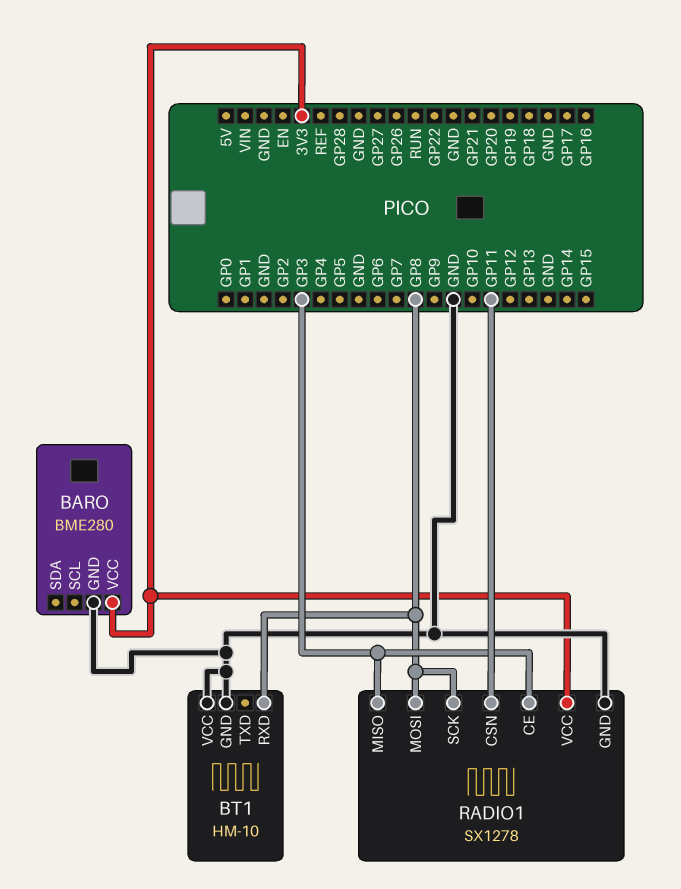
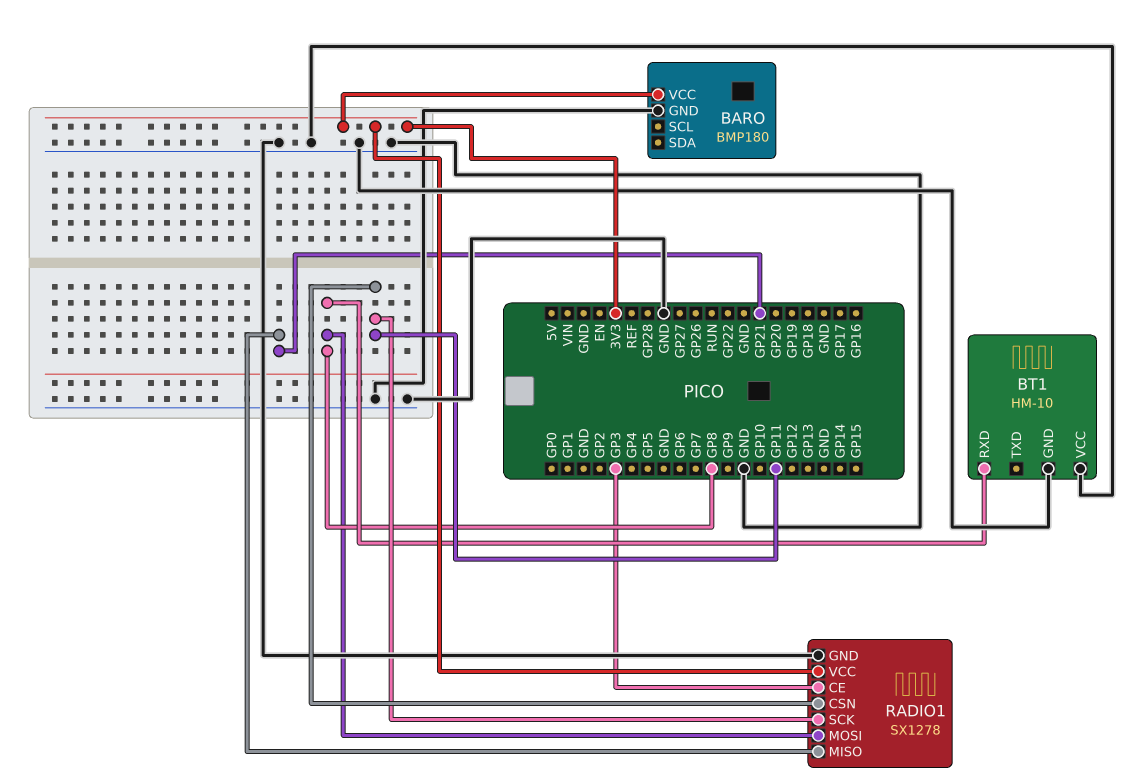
BARO: BME280 -> BMP180
RADIO1 pin MISO: GP3 -> GP21
RADIO1 pin SCK: GP8 -> GP11

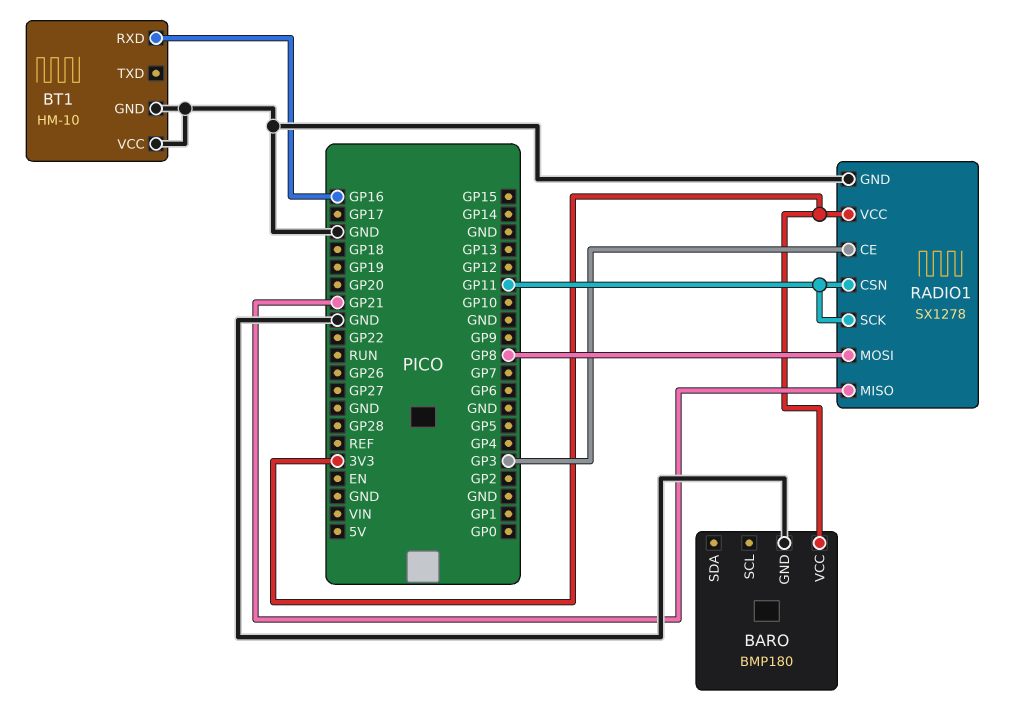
BT1 pin RXD: GP8 -> GP16

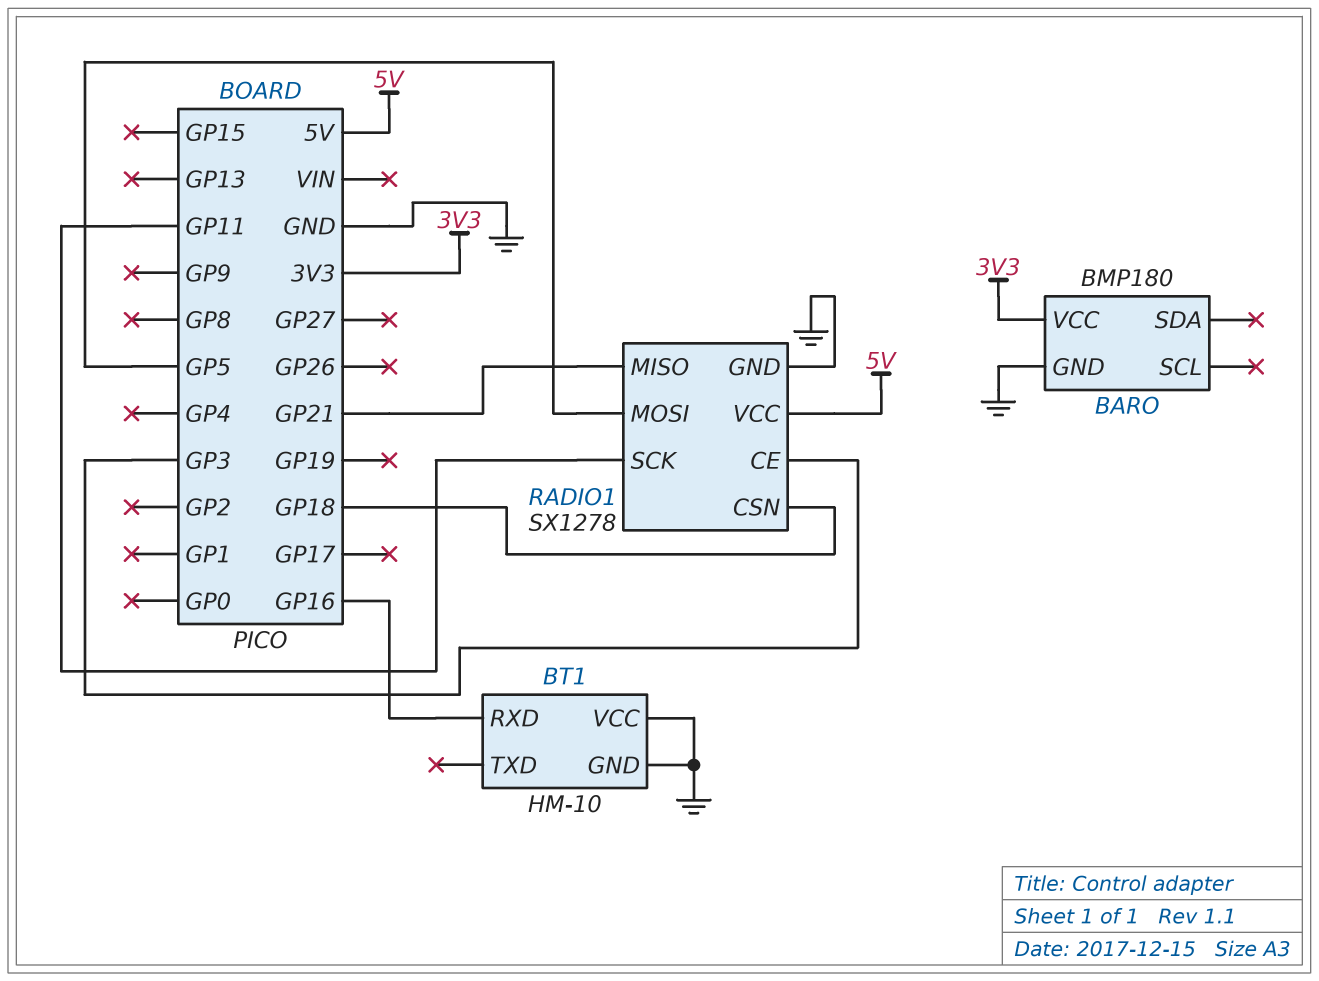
RADIO1 pin CSN: GP11 -> GP18
RADIO1 pin MOSI: GP8 -> GP5
RADIO1 pin VCC: 3V3 -> 5V

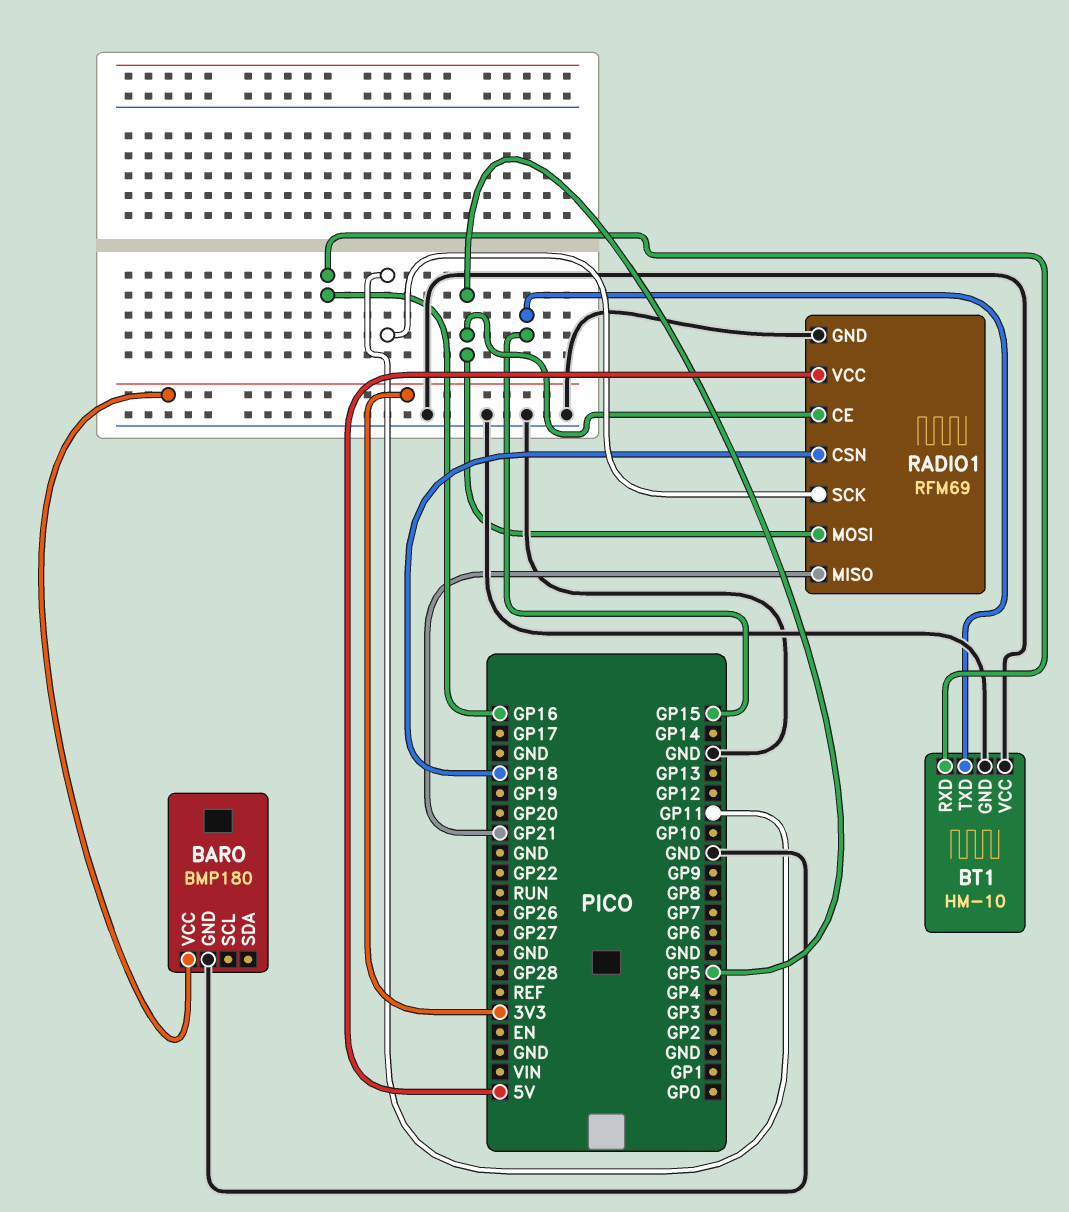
BT1 pin TXD: none -> GP15
RADIO1: SX1278 -> RFM69
RADIO1 pin CE: GP3 -> GP5

